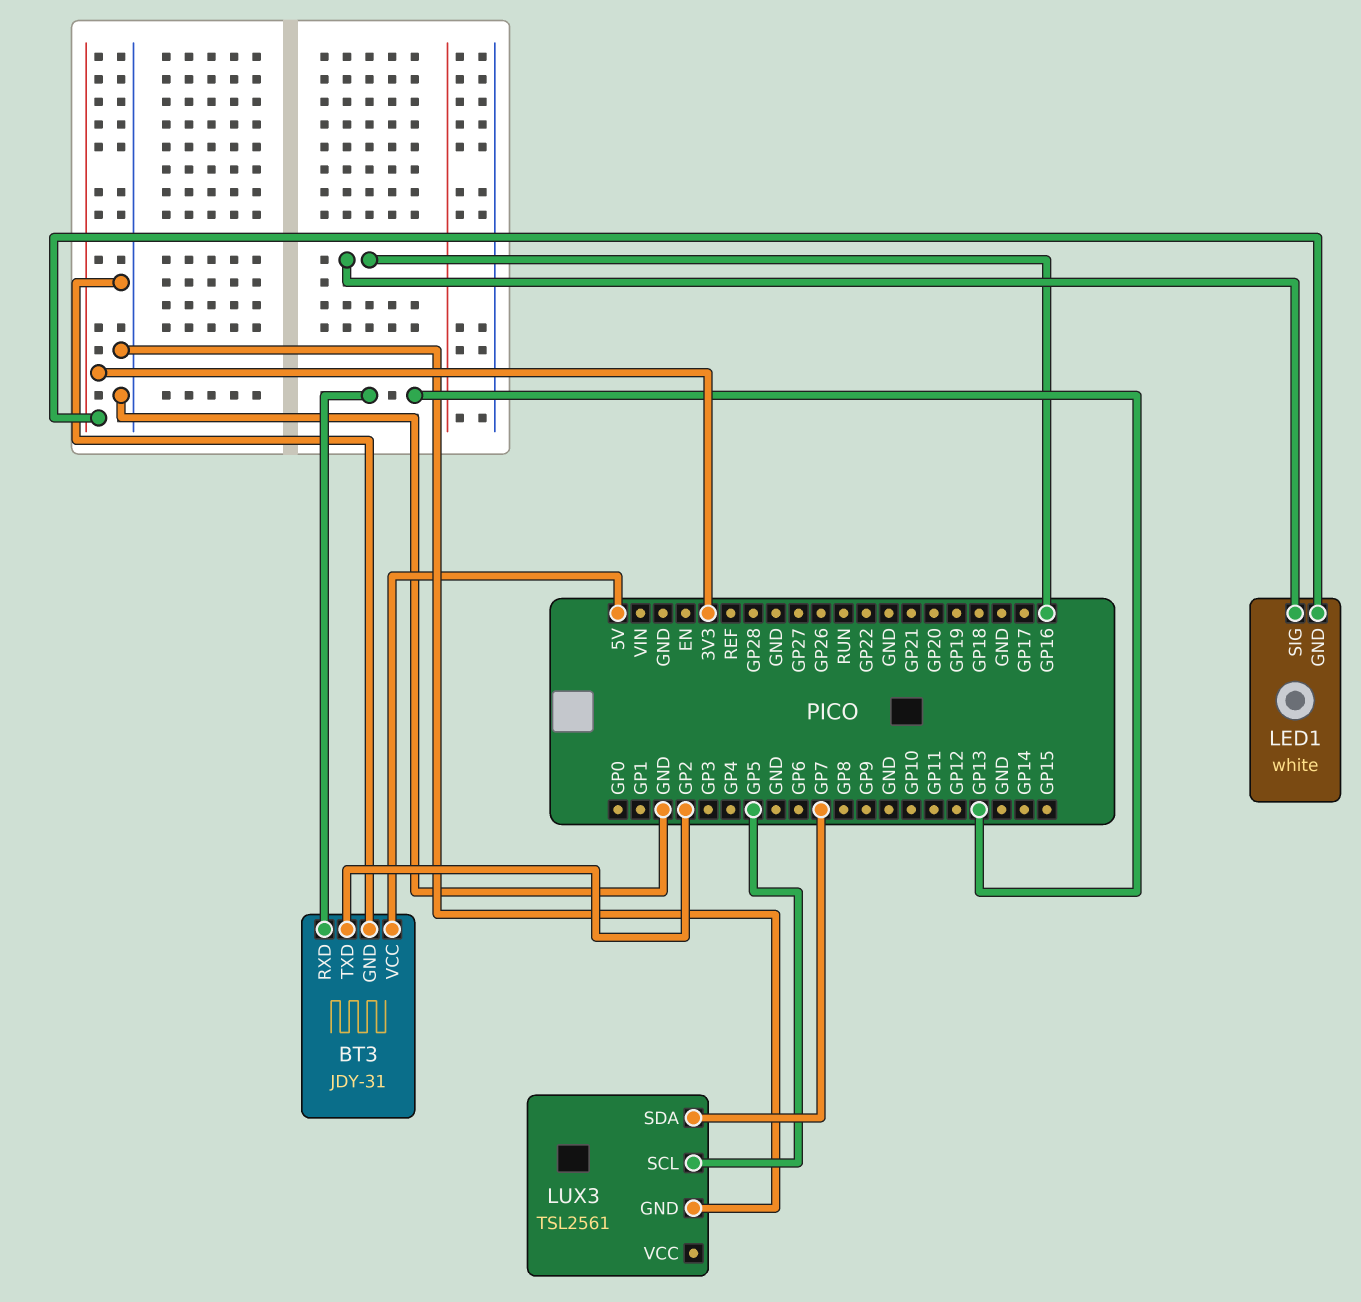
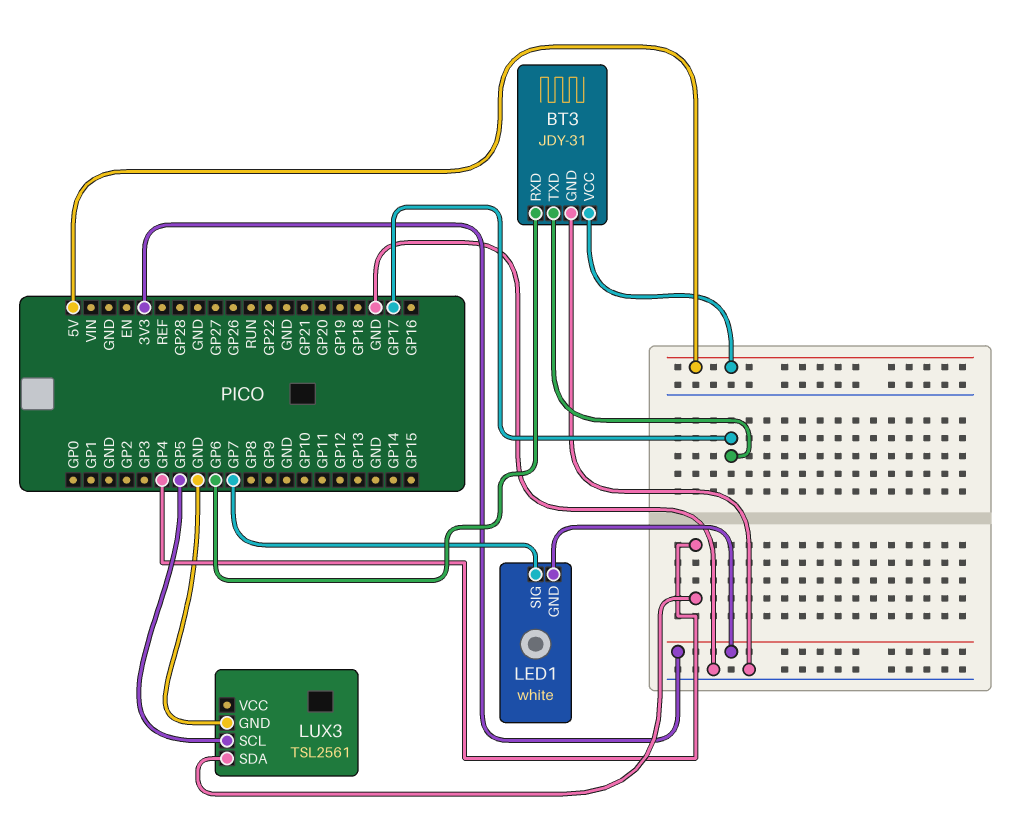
BT3 pin RXD: GP13 -> GP6
BT3 pin TXD: GP2 -> GP17
LED1 pin SIG: GP16 -> GP7
LUX3 pin SDA: GP7 -> GP4

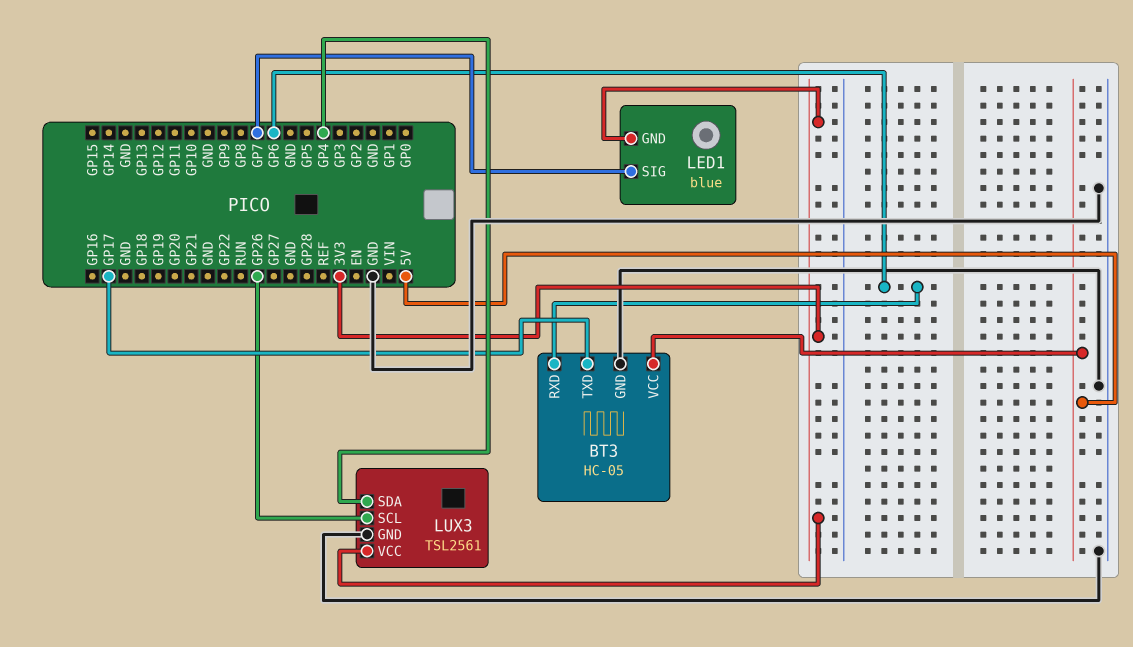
BT3: JDY-31 -> HC-05
LED1: white -> blue
LUX3 pin SCL: GP5 -> GP26
LUX3 pin VCC: none -> 3V3

